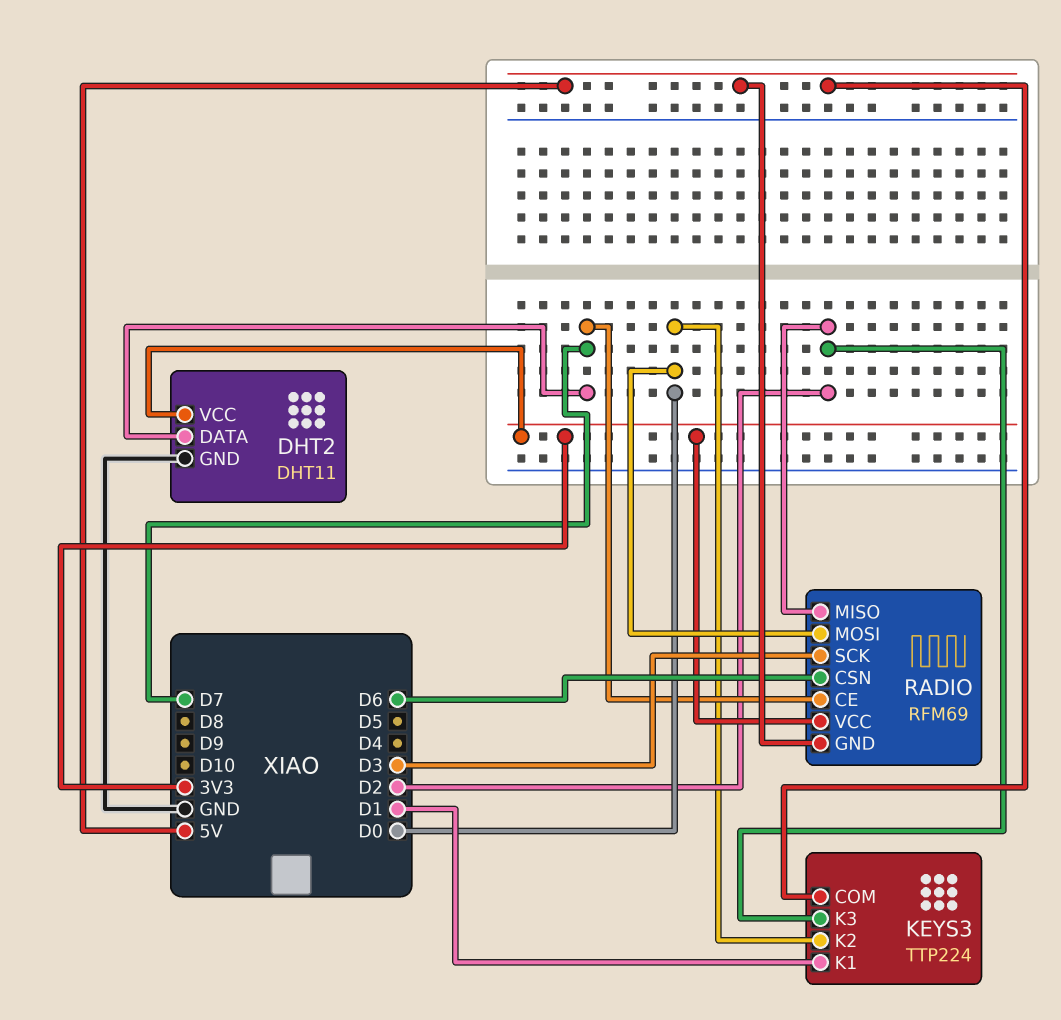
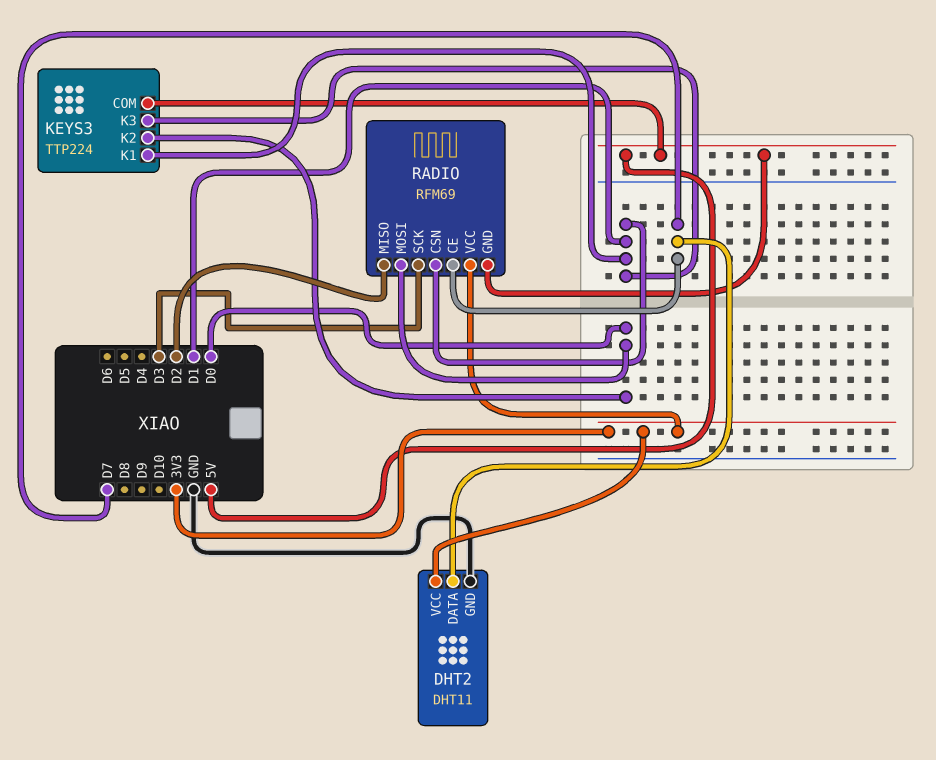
KEYS3 pin K3: D2 -> D1
RADIO pin CSN: D6 -> D1

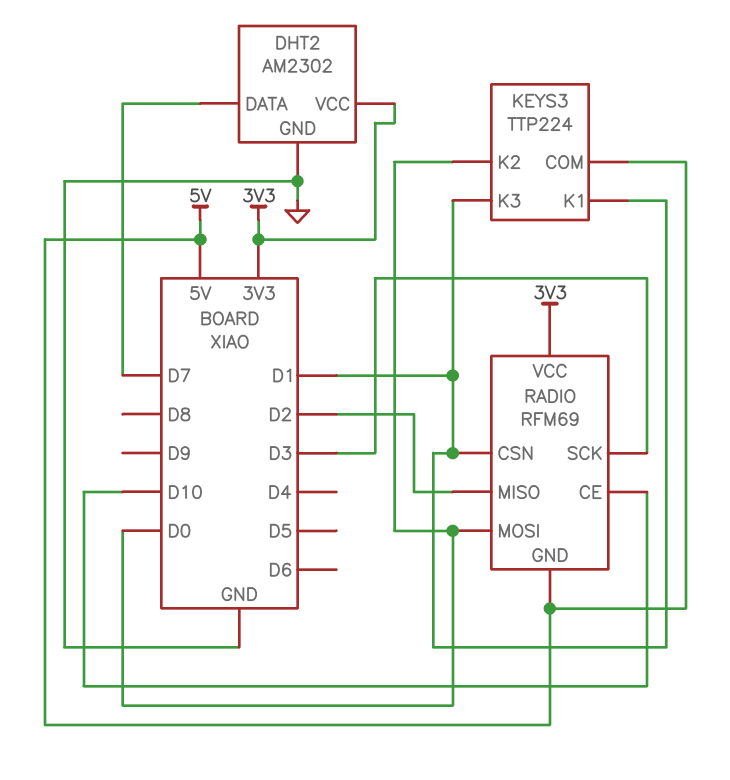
DHT2: DHT11 -> AM2302
RADIO pin CE: D7 -> D10

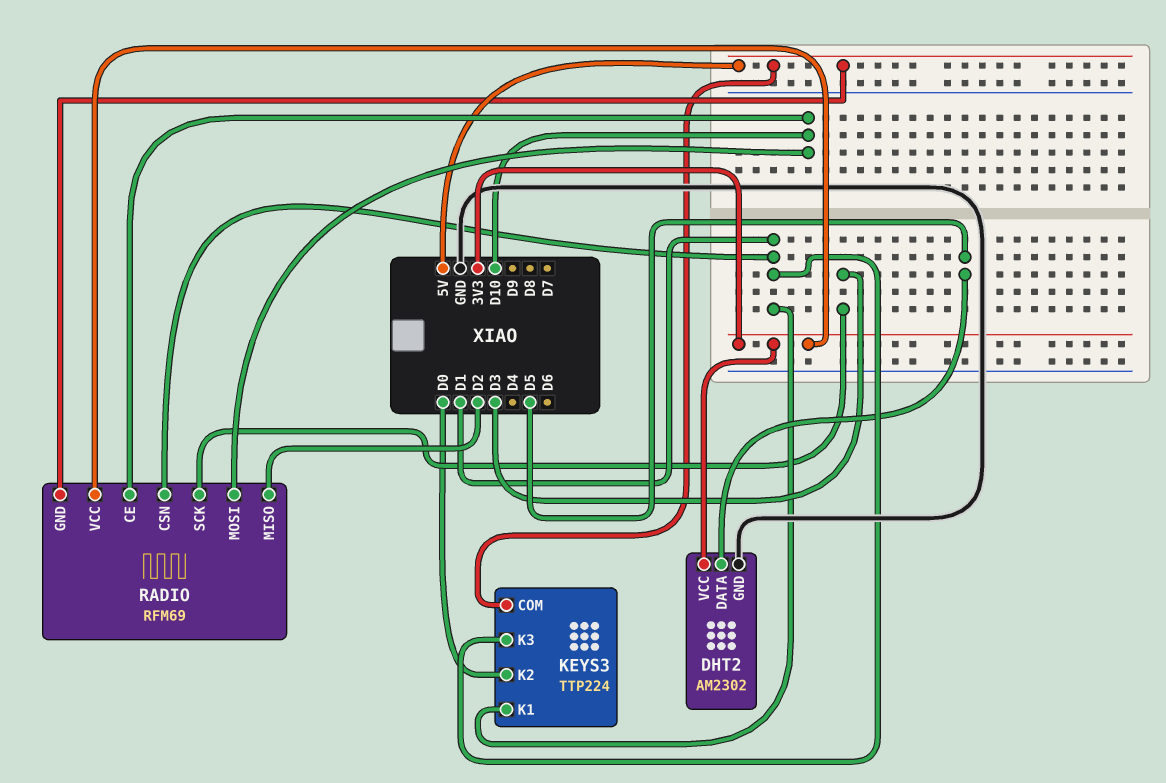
DHT2 pin DATA: D7 -> D5
RADIO pin MOSI: D0 -> D10

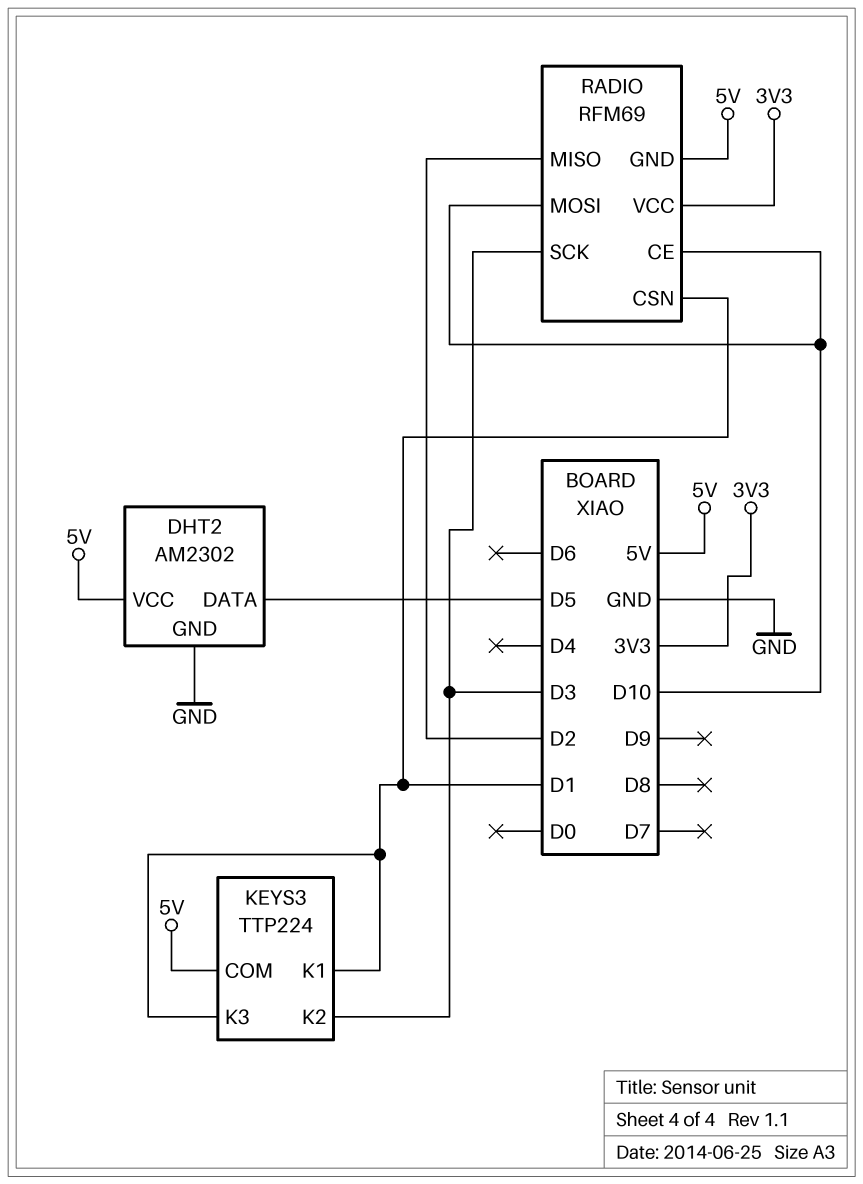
DHT2 pin VCC: 3V3 -> 5V
KEYS3 pin K2: D0 -> D3

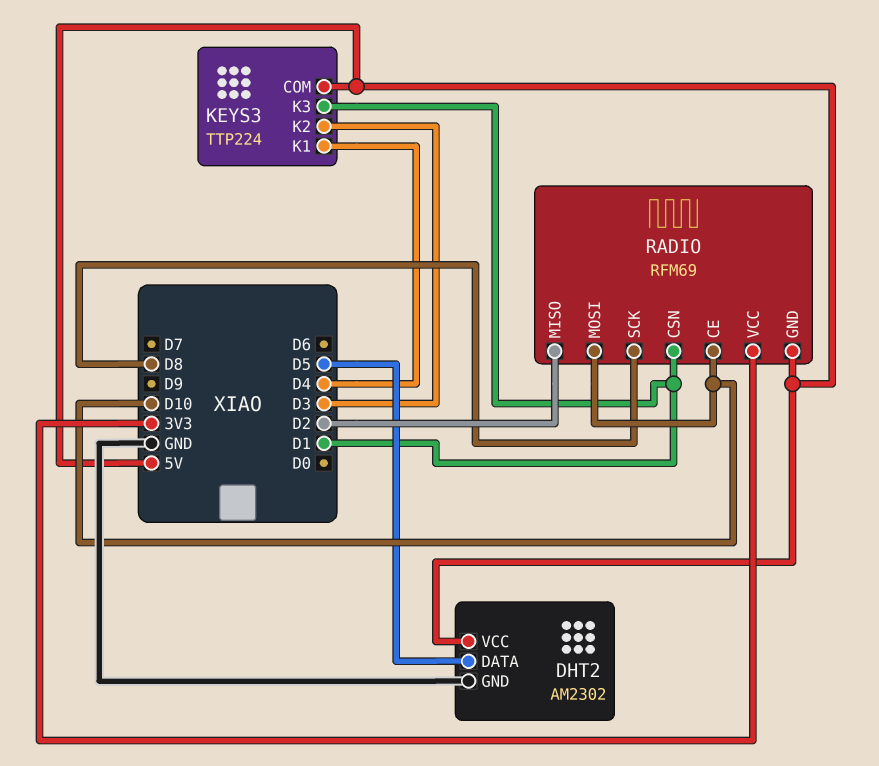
KEYS3 pin K1: D1 -> D4
RADIO pin SCK: D3 -> D8

